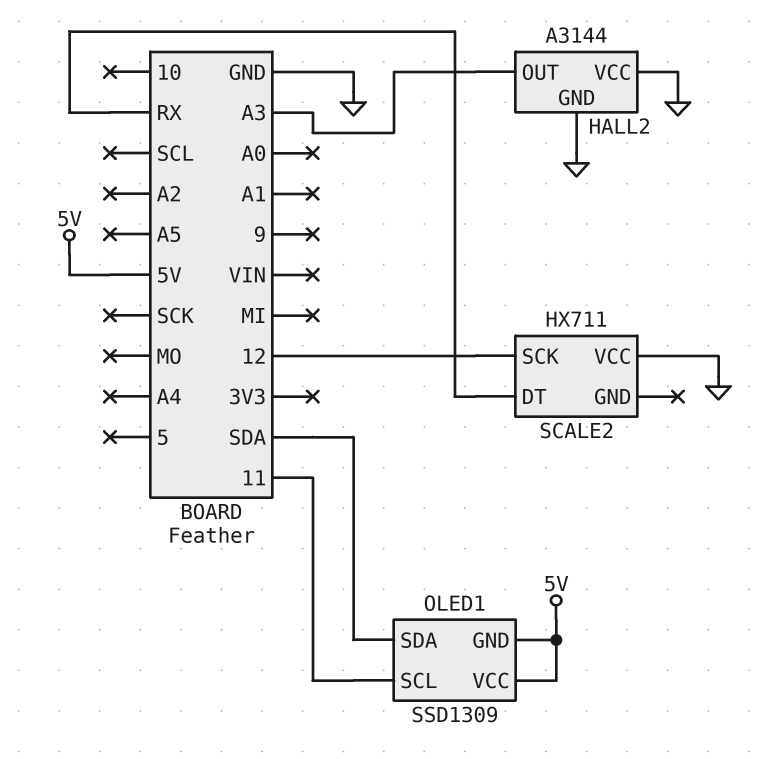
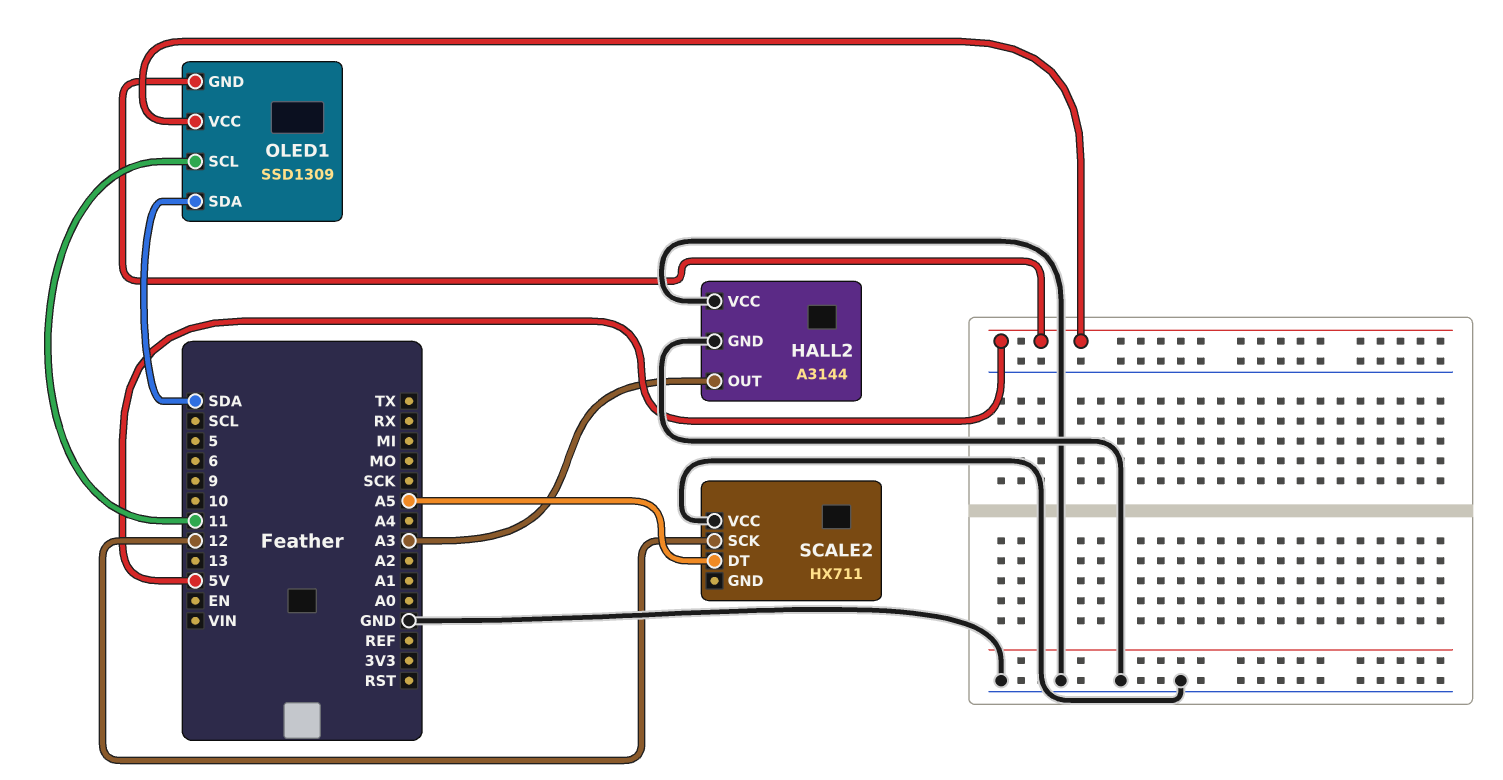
SCALE2 pin DT: RX -> A5

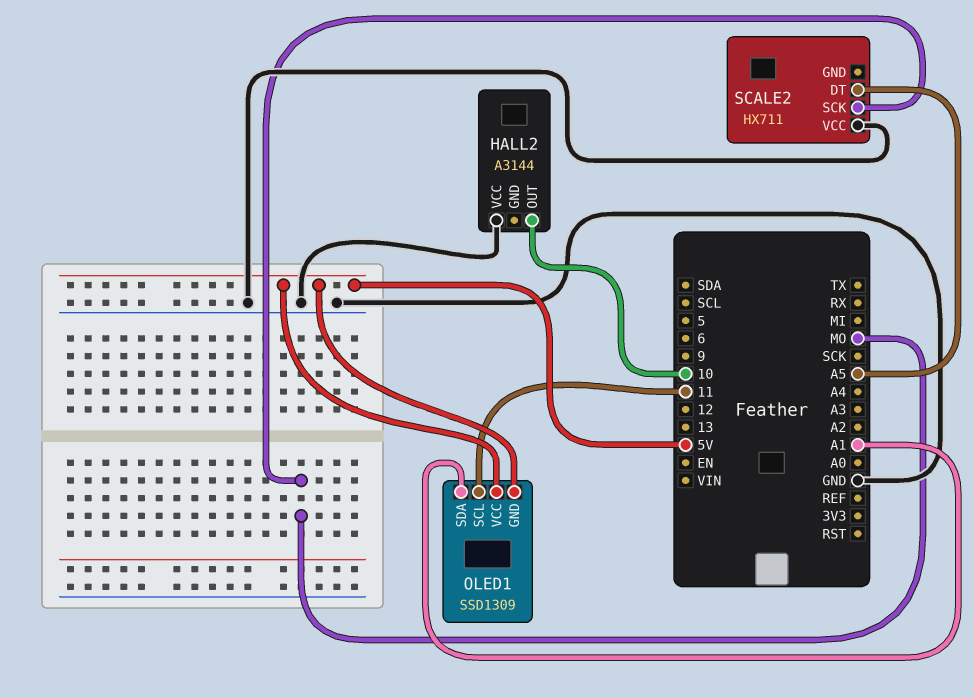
HALL2 pin GND: GND -> none
HALL2 pin OUT: A3 -> 10
OLED1 pin SDA: SDA -> A1
SCALE2 pin SCK: 12 -> MO

